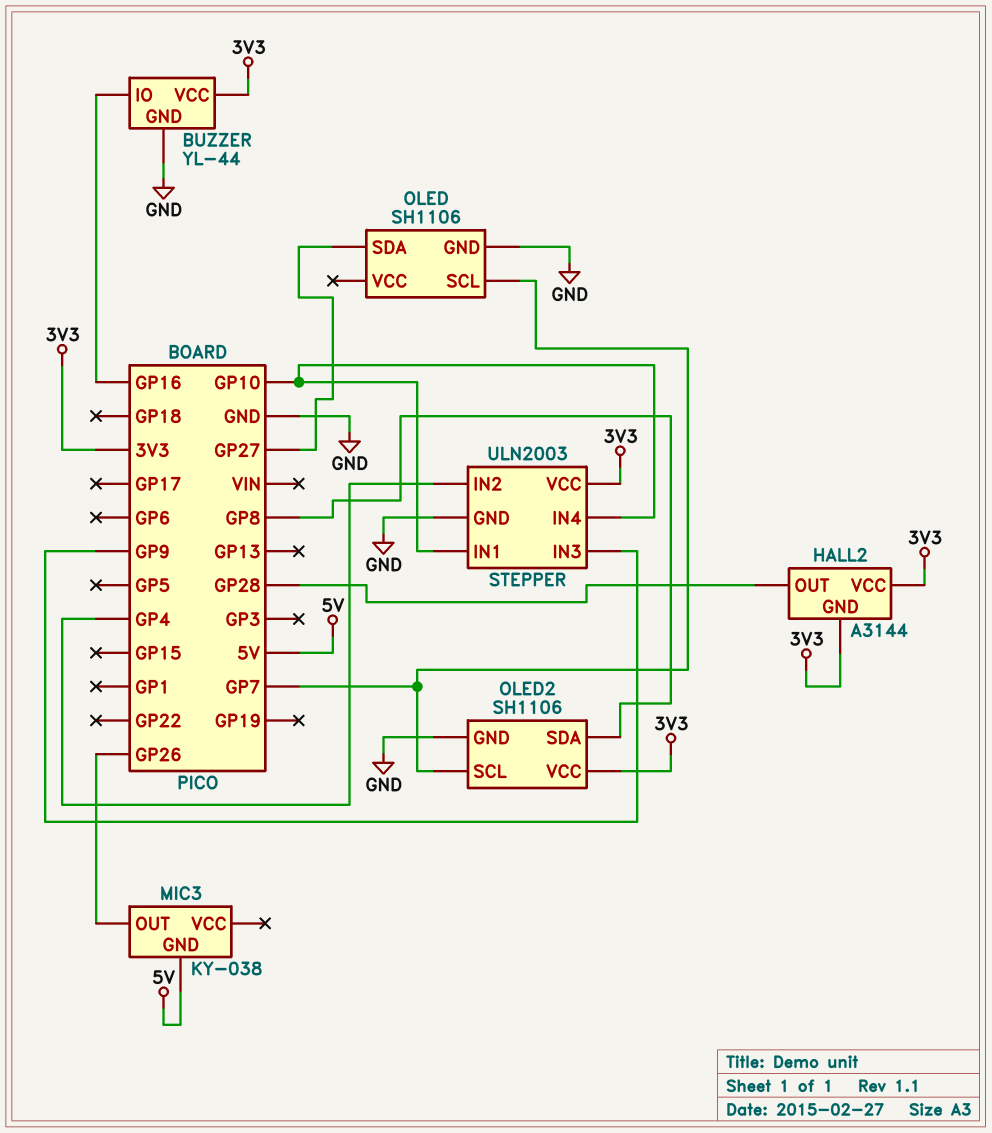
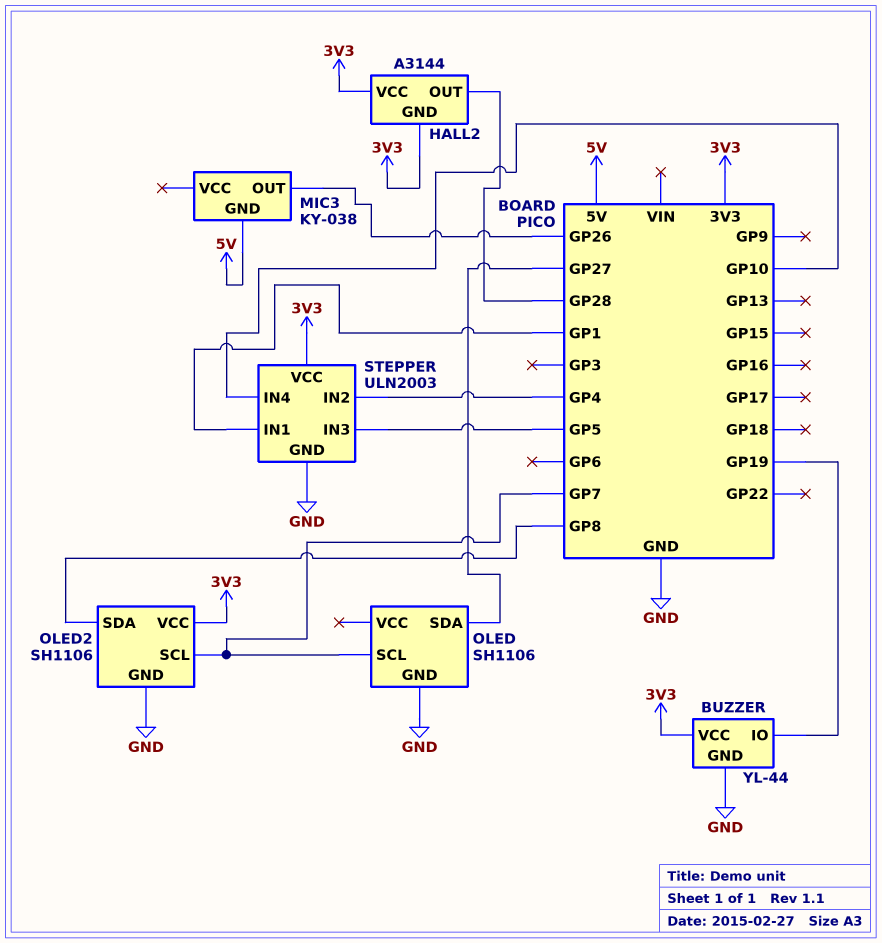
BUZZER pin IO: GP16 -> GP19
STEPPER pin IN1: GP10 -> GP1
STEPPER pin IN3: GP9 -> GP5

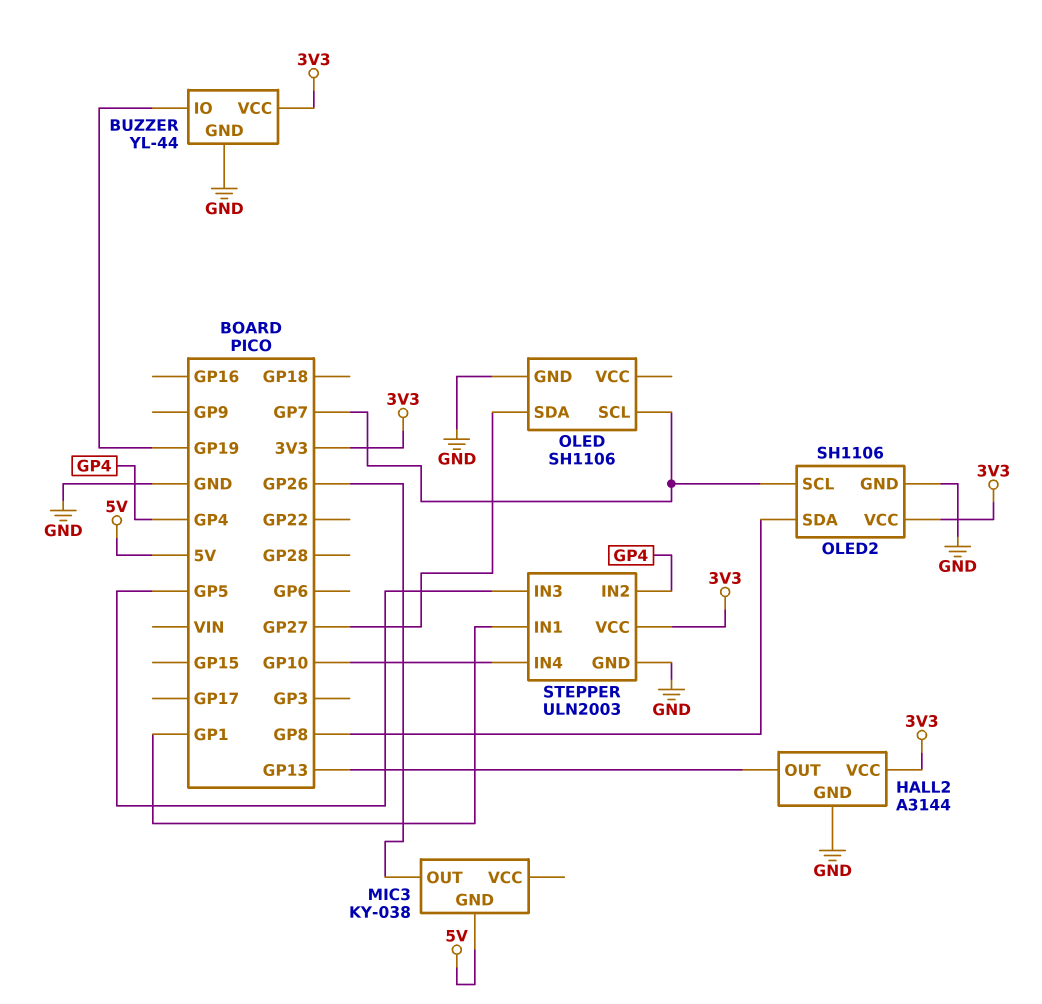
HALL2 pin GND: 3V3 -> GND
HALL2 pin OUT: GP28 -> GP13

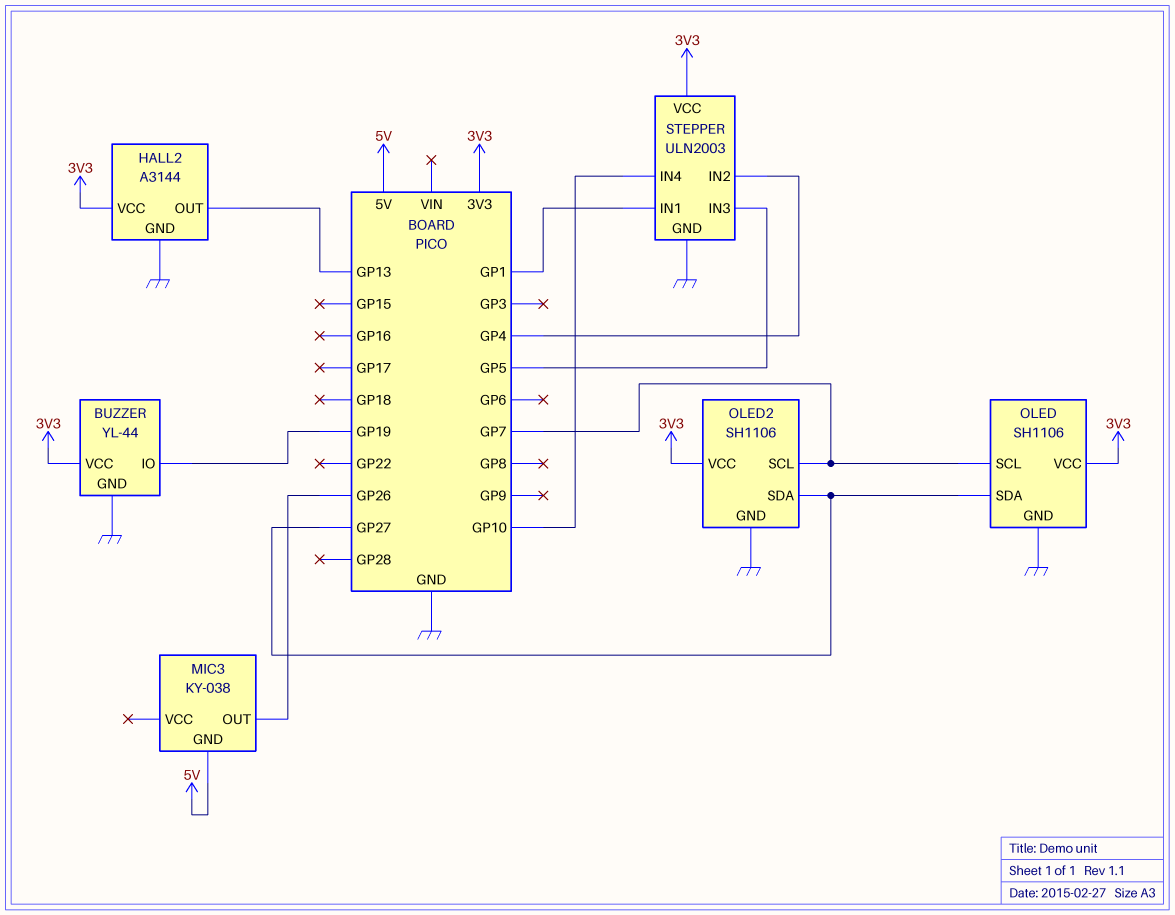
OLED pin VCC: none -> 3V3
OLED2 pin SDA: GP8 -> GP27

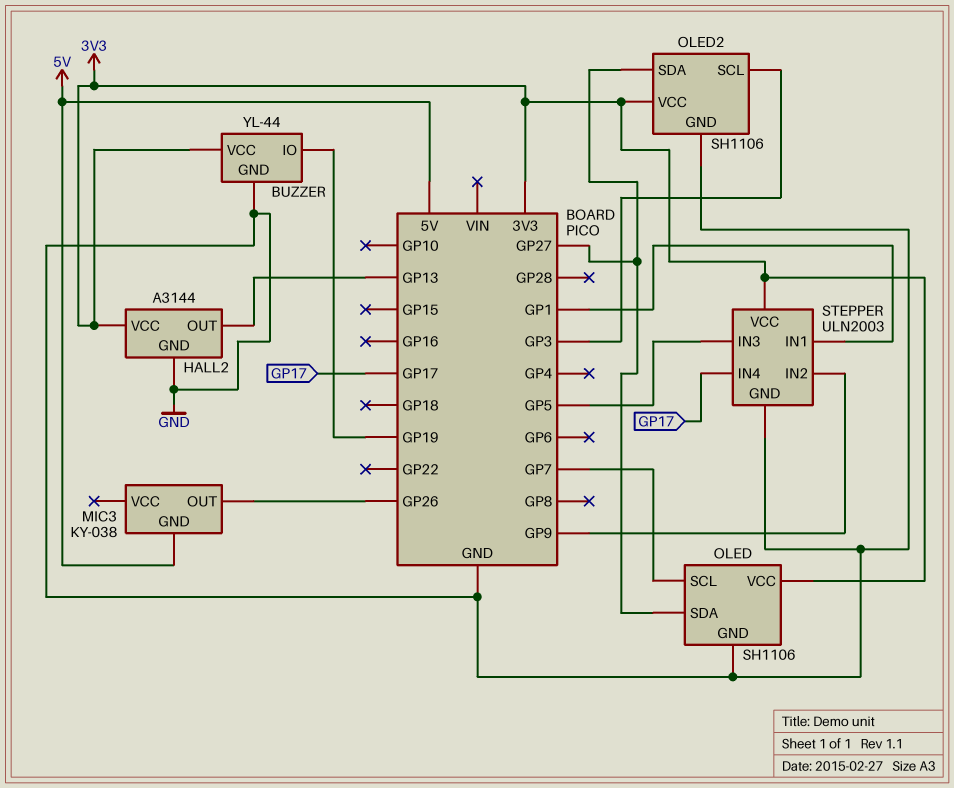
OLED2 pin SCL: GP7 -> GP3
STEPPER pin IN2: GP4 -> GP9
STEPPER pin IN4: GP10 -> GP17

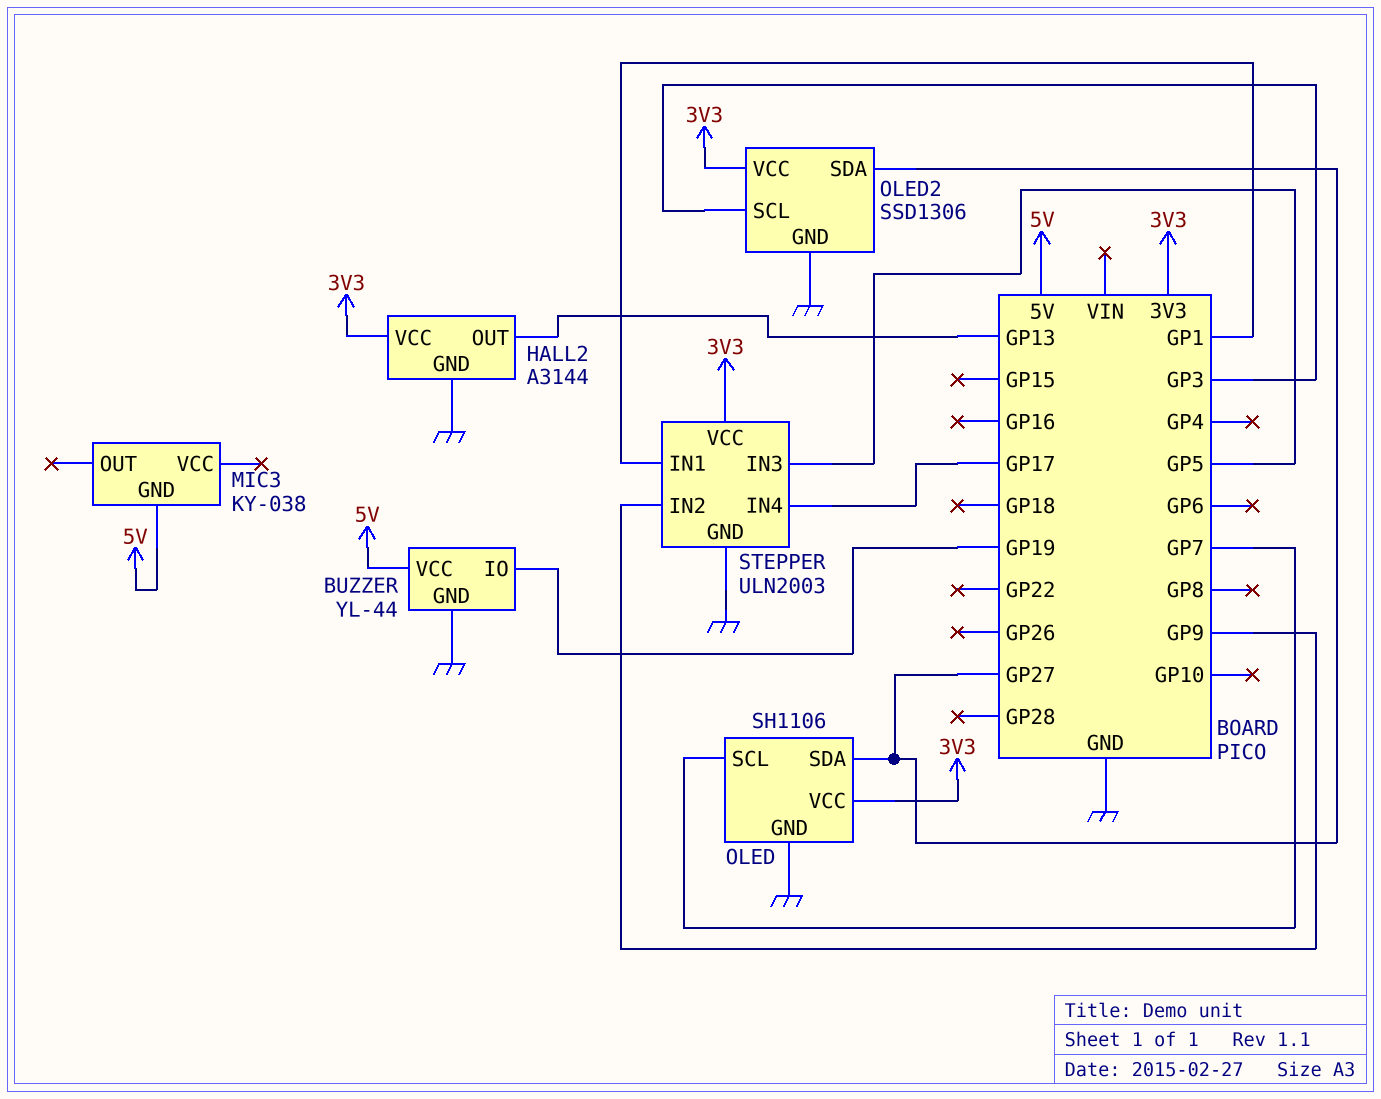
BUZZER pin VCC: 3V3 -> 5V
MIC3 pin OUT: GP26 -> none
OLED2: SH1106 -> SSD1306

